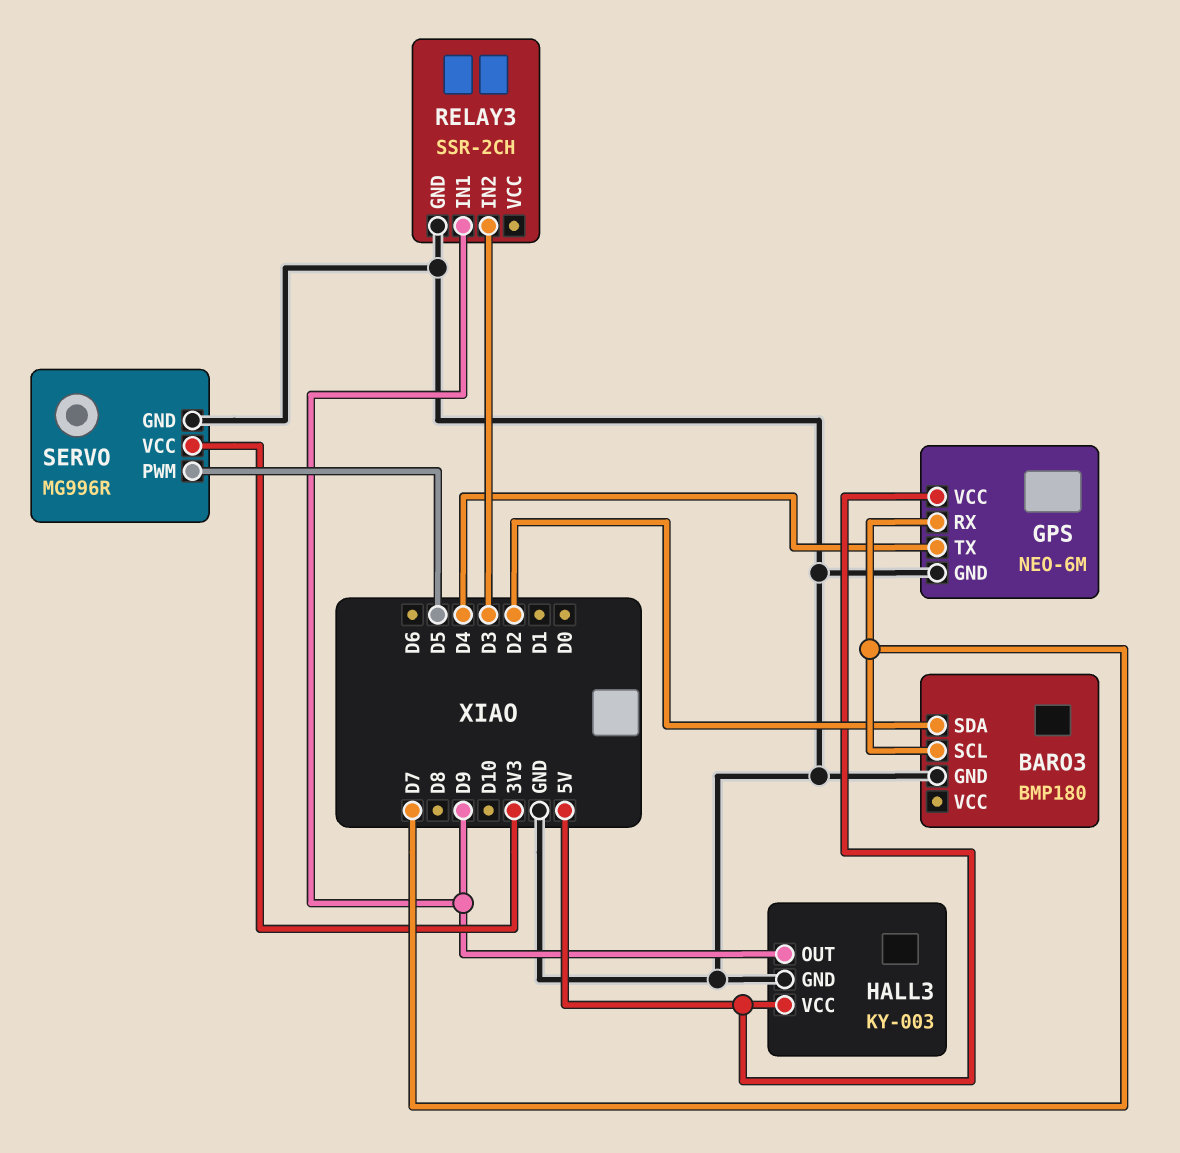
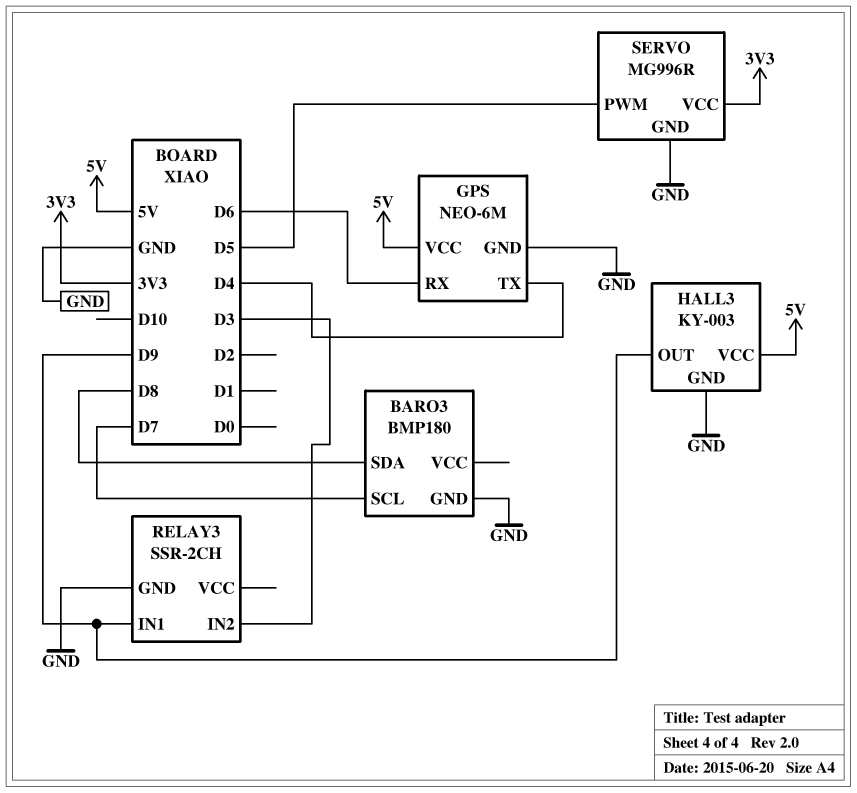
BARO3 pin SDA: D2 -> D8
GPS pin RX: D7 -> D6

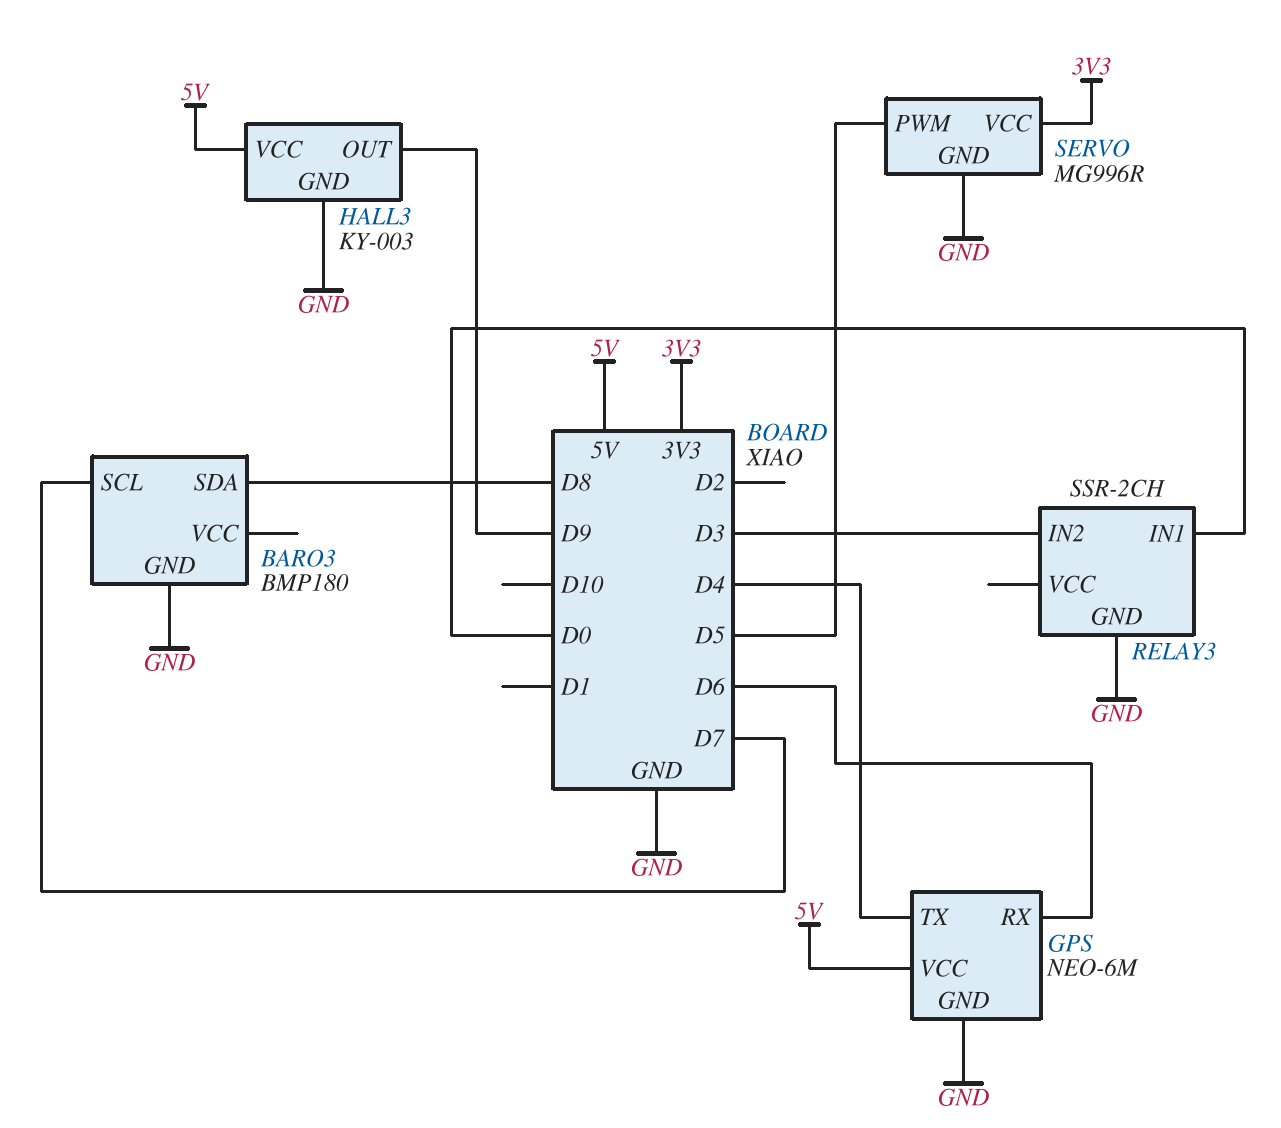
RELAY3 pin IN1: D9 -> D0

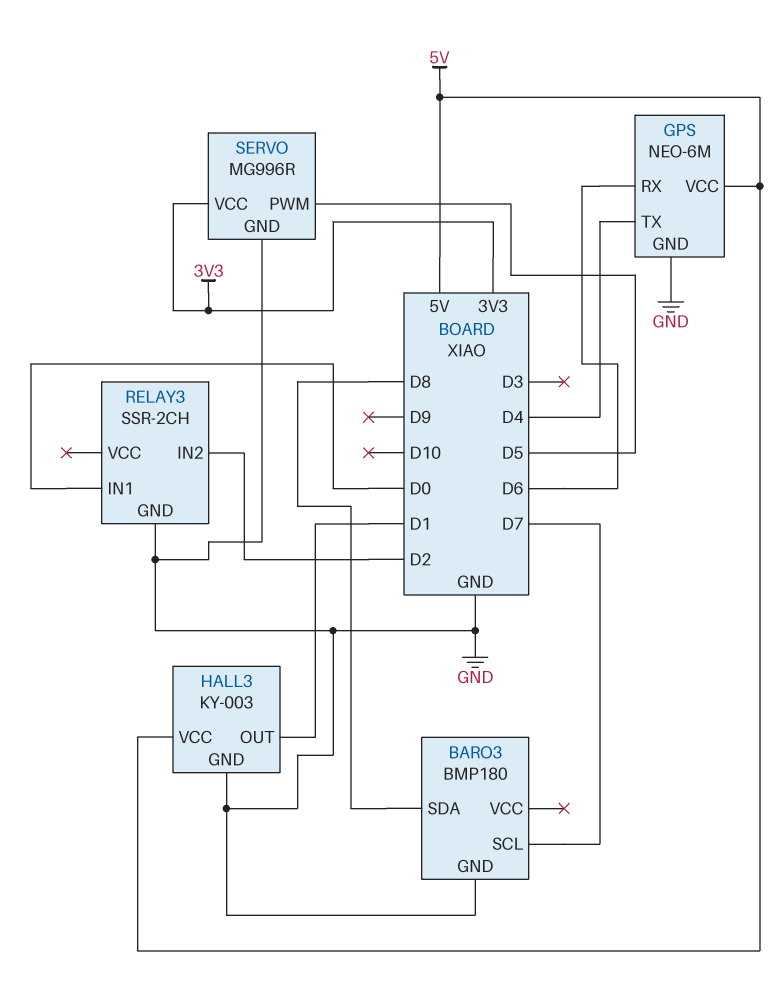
HALL3 pin OUT: D9 -> D1
RELAY3 pin IN2: D3 -> D2

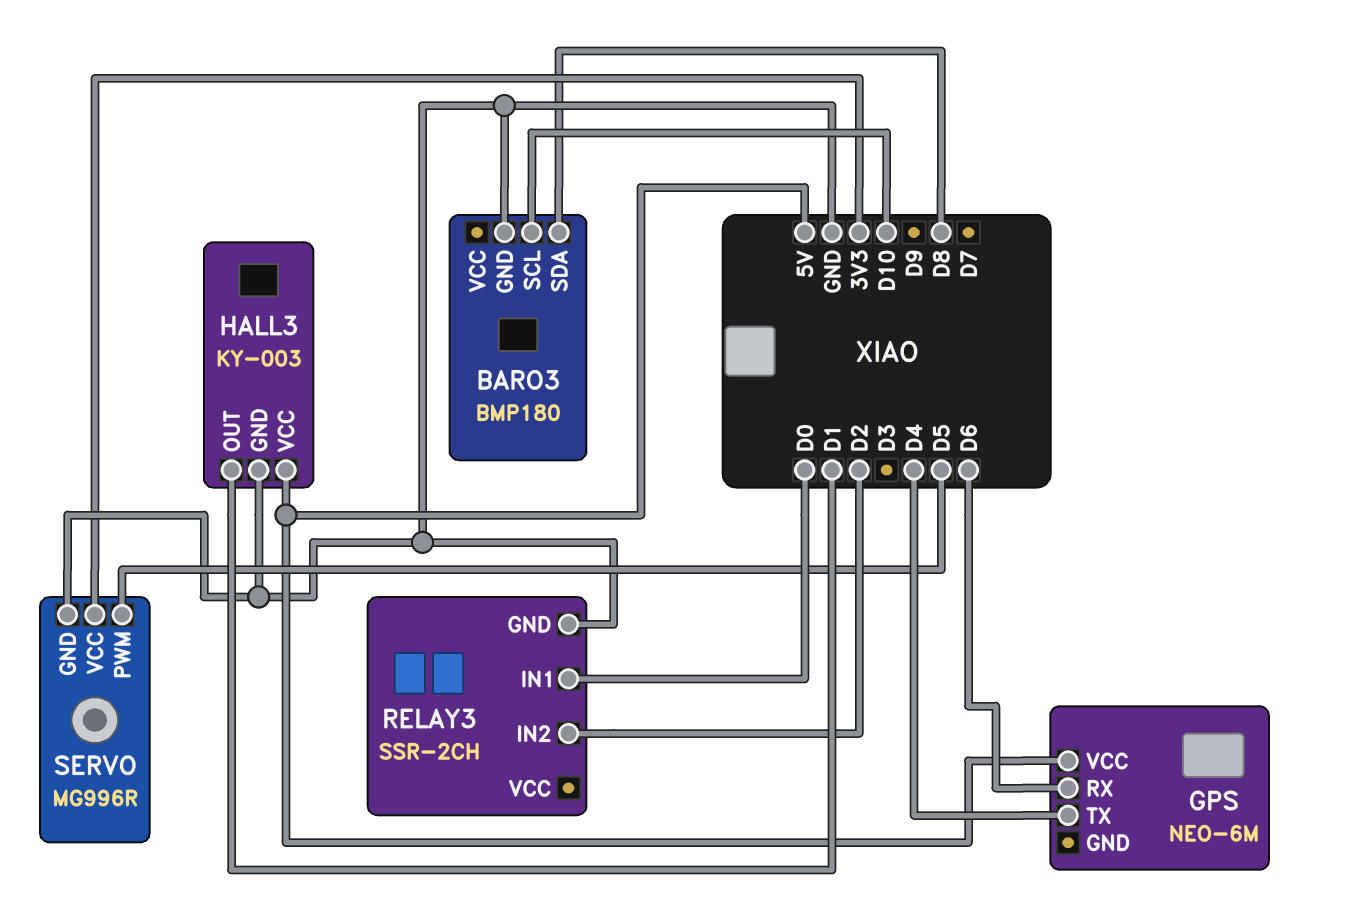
BARO3 pin SCL: D7 -> D10
GPS pin GND: GND -> none

